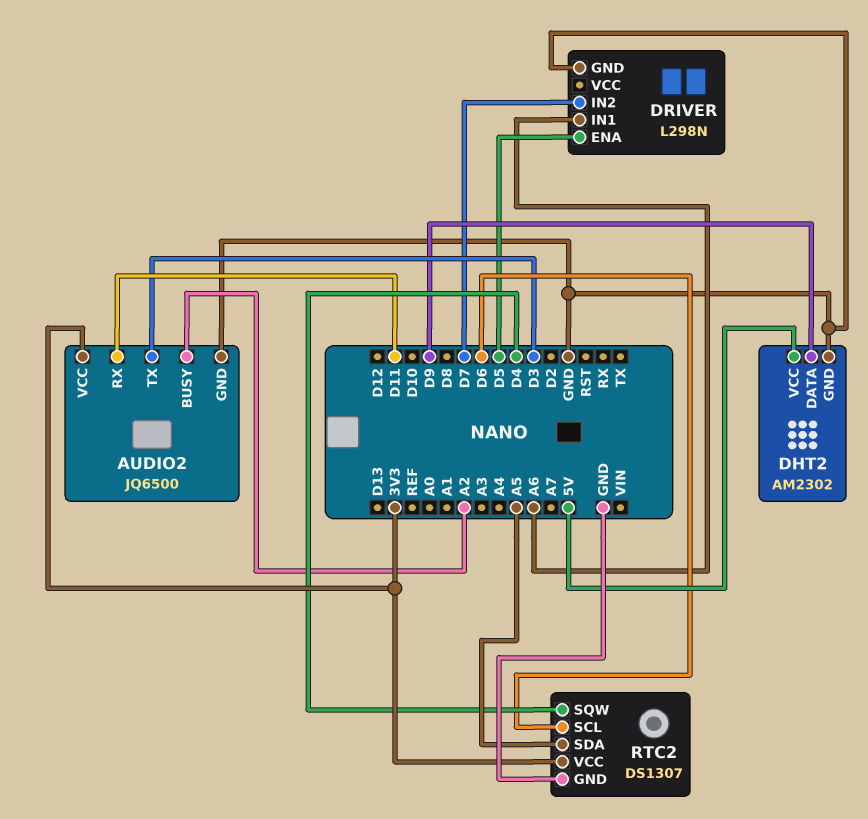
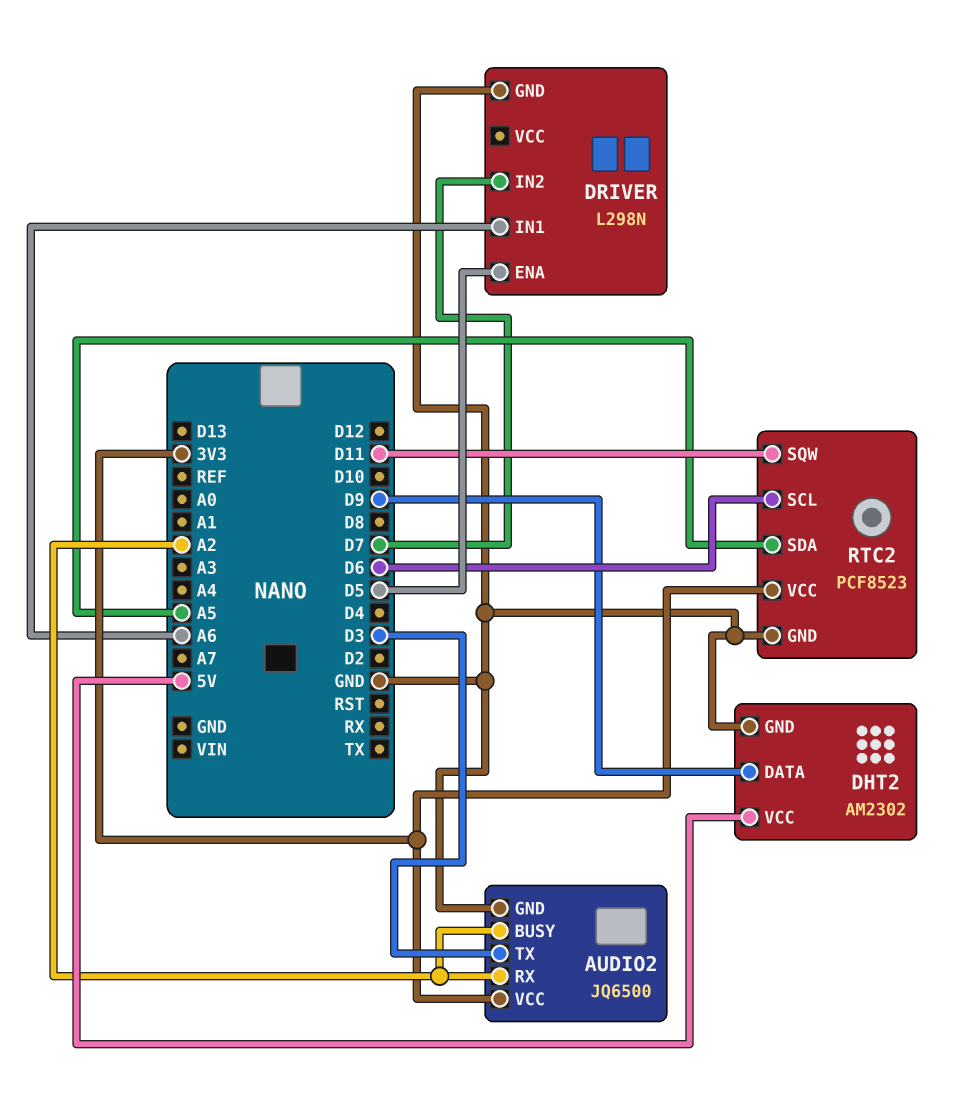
AUDIO2 pin RX: D11 -> A2
RTC2: DS1307 -> PCF8523
RTC2 pin SQW: D4 -> D11

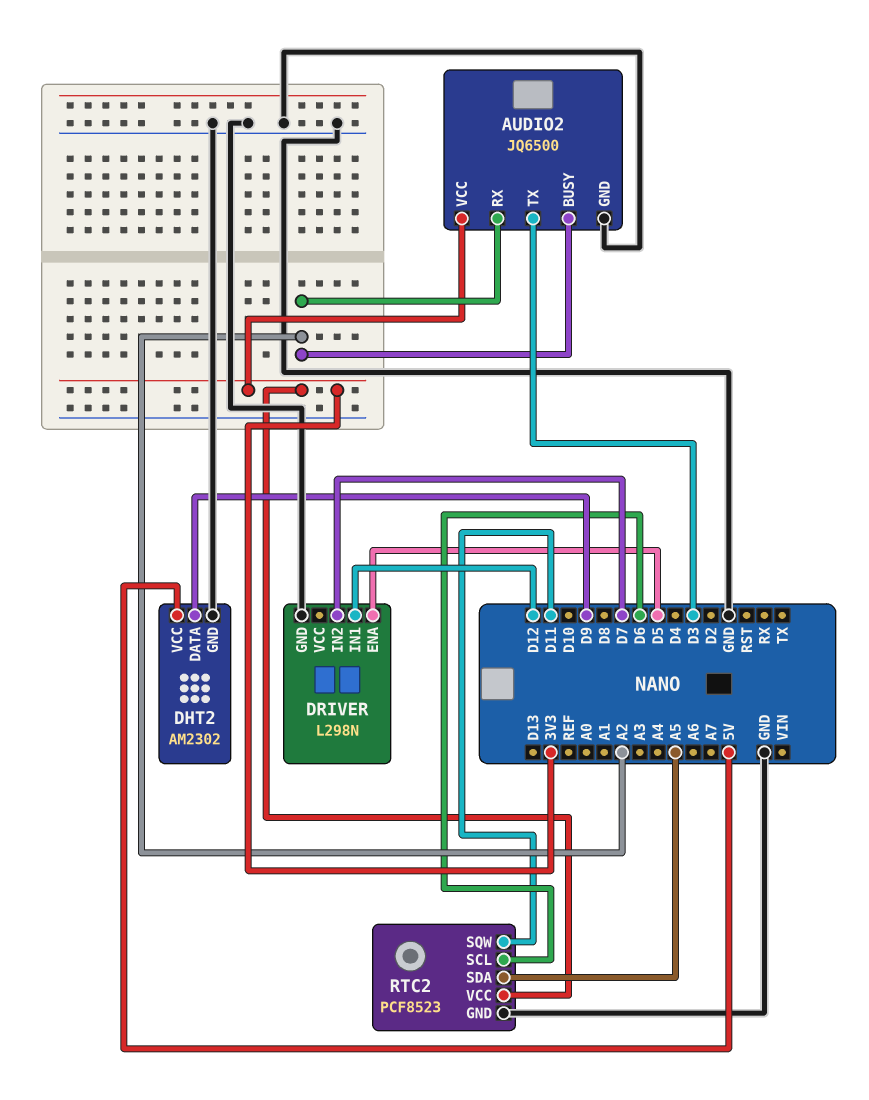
DRIVER pin IN1: A6 -> D12

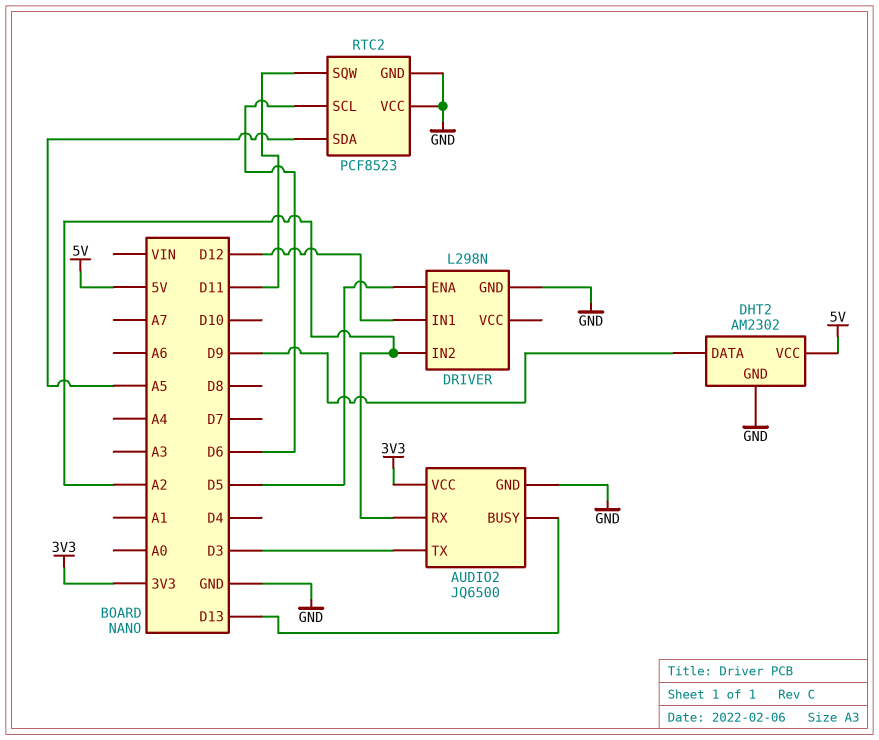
AUDIO2 pin BUSY: A2 -> D13
DRIVER pin IN2: D7 -> A2
RTC2 pin VCC: 3V3 -> GND

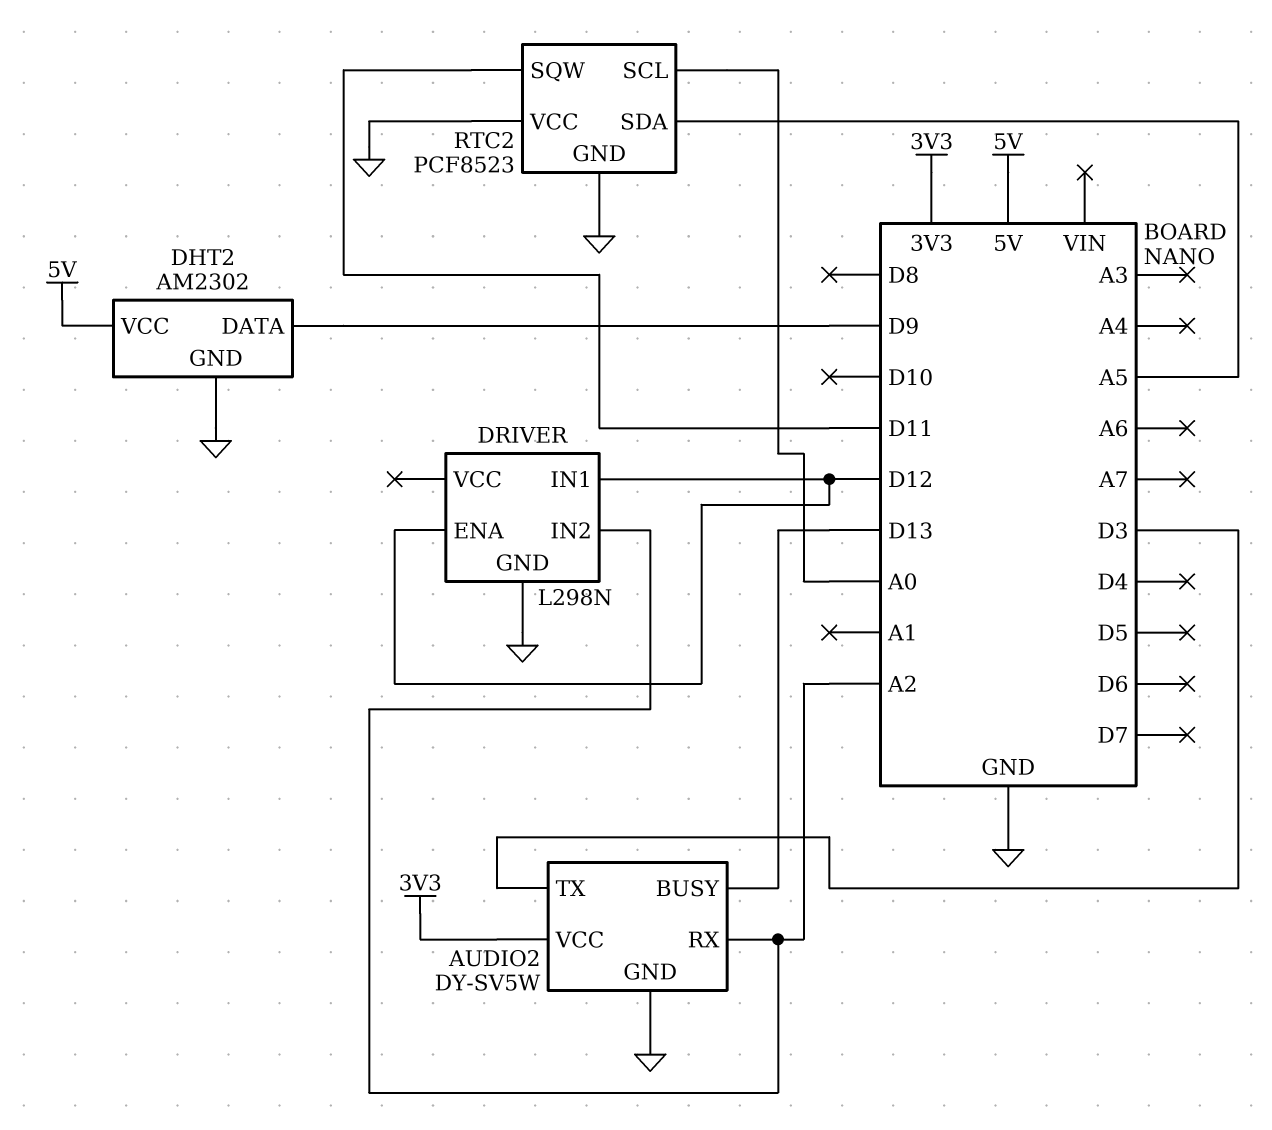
AUDIO2: JQ6500 -> DY-SV5W
DRIVER pin ENA: D5 -> D12
RTC2 pin SCL: D6 -> A0

